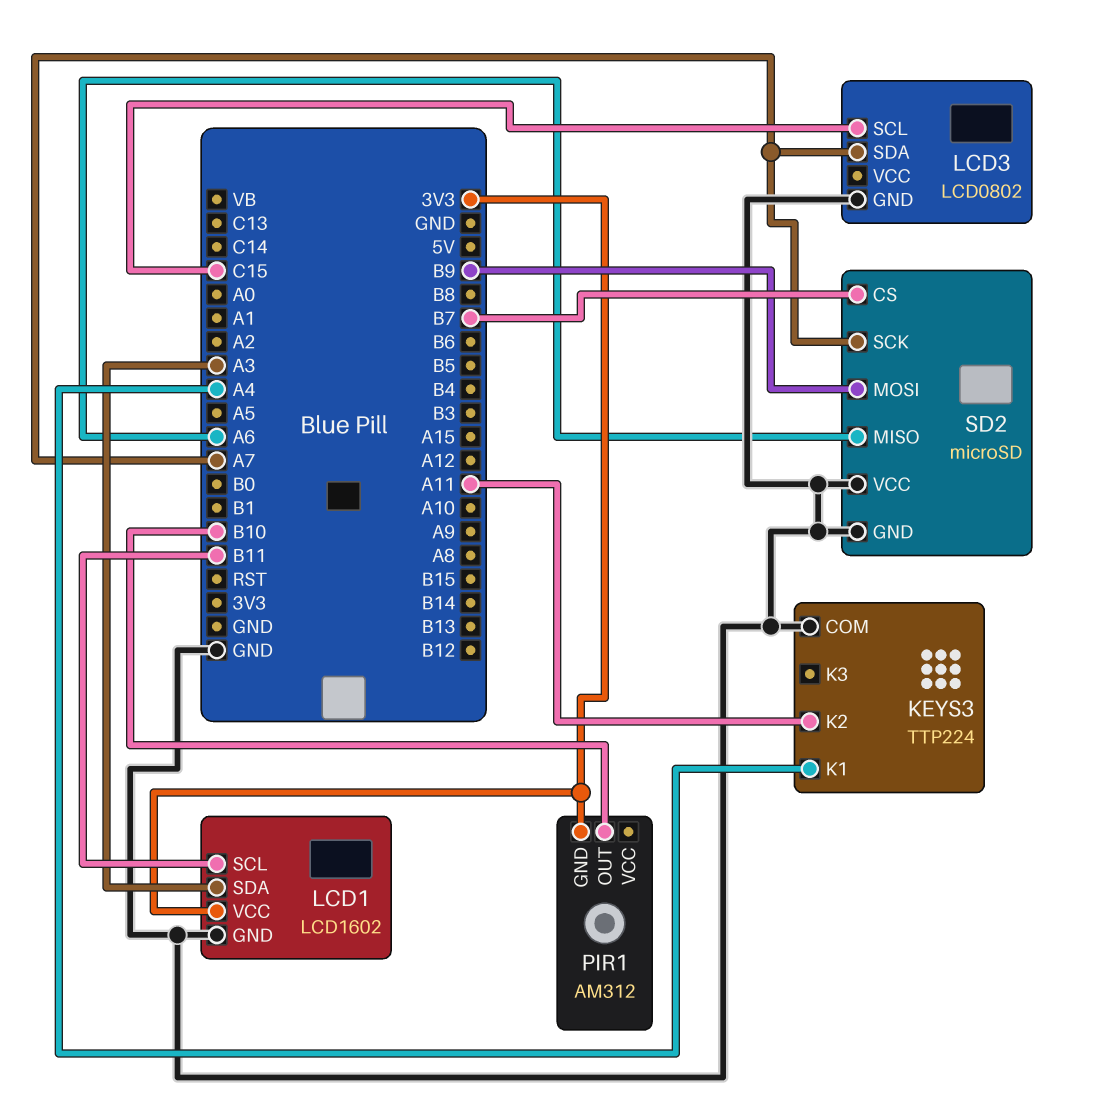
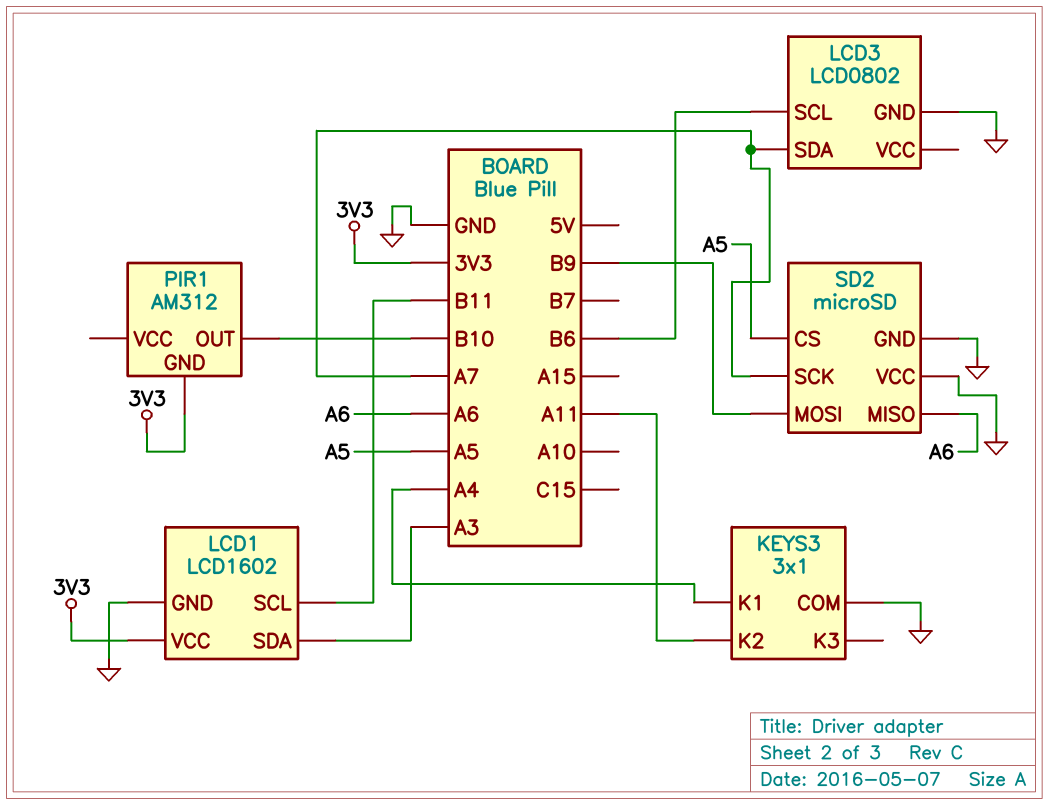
KEYS3: TTP224 -> 3x1
LCD3 pin SCL: C15 -> B6
SD2 pin CS: B7 -> A5

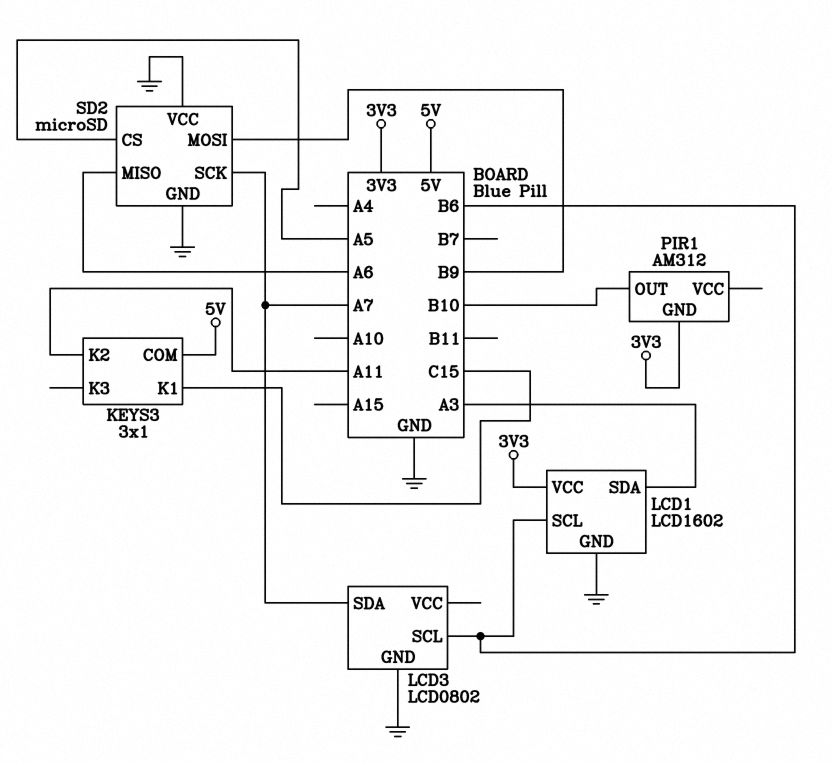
KEYS3 pin COM: GND -> 5V
KEYS3 pin K1: A4 -> C15
LCD1 pin SCL: B11 -> B6

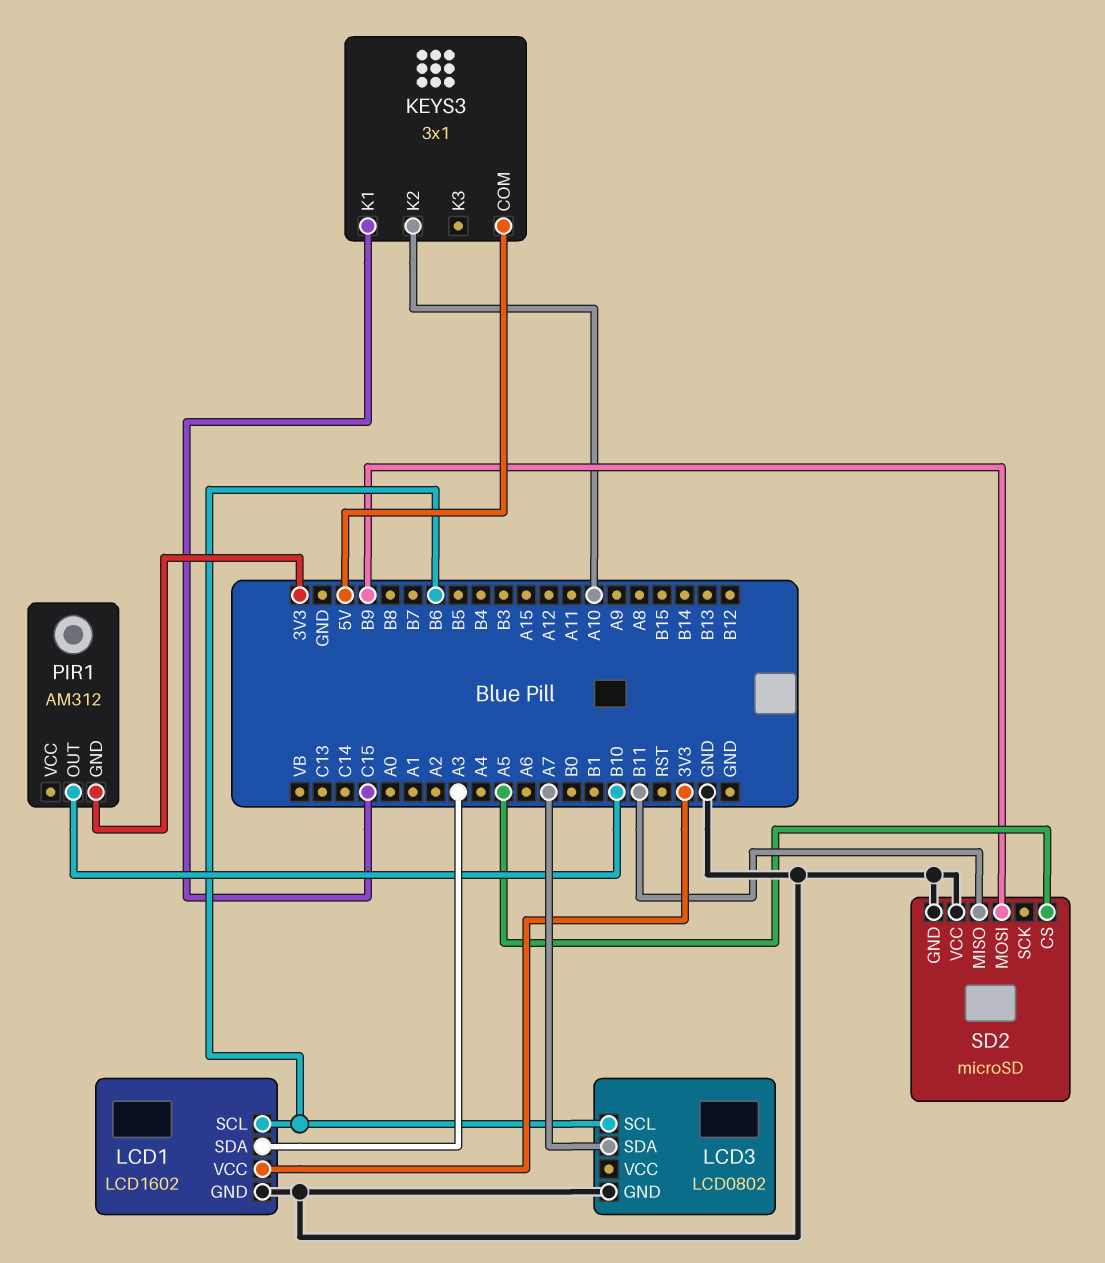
KEYS3 pin K2: A11 -> A10
SD2 pin MISO: A6 -> B11
SD2 pin SCK: A7 -> none

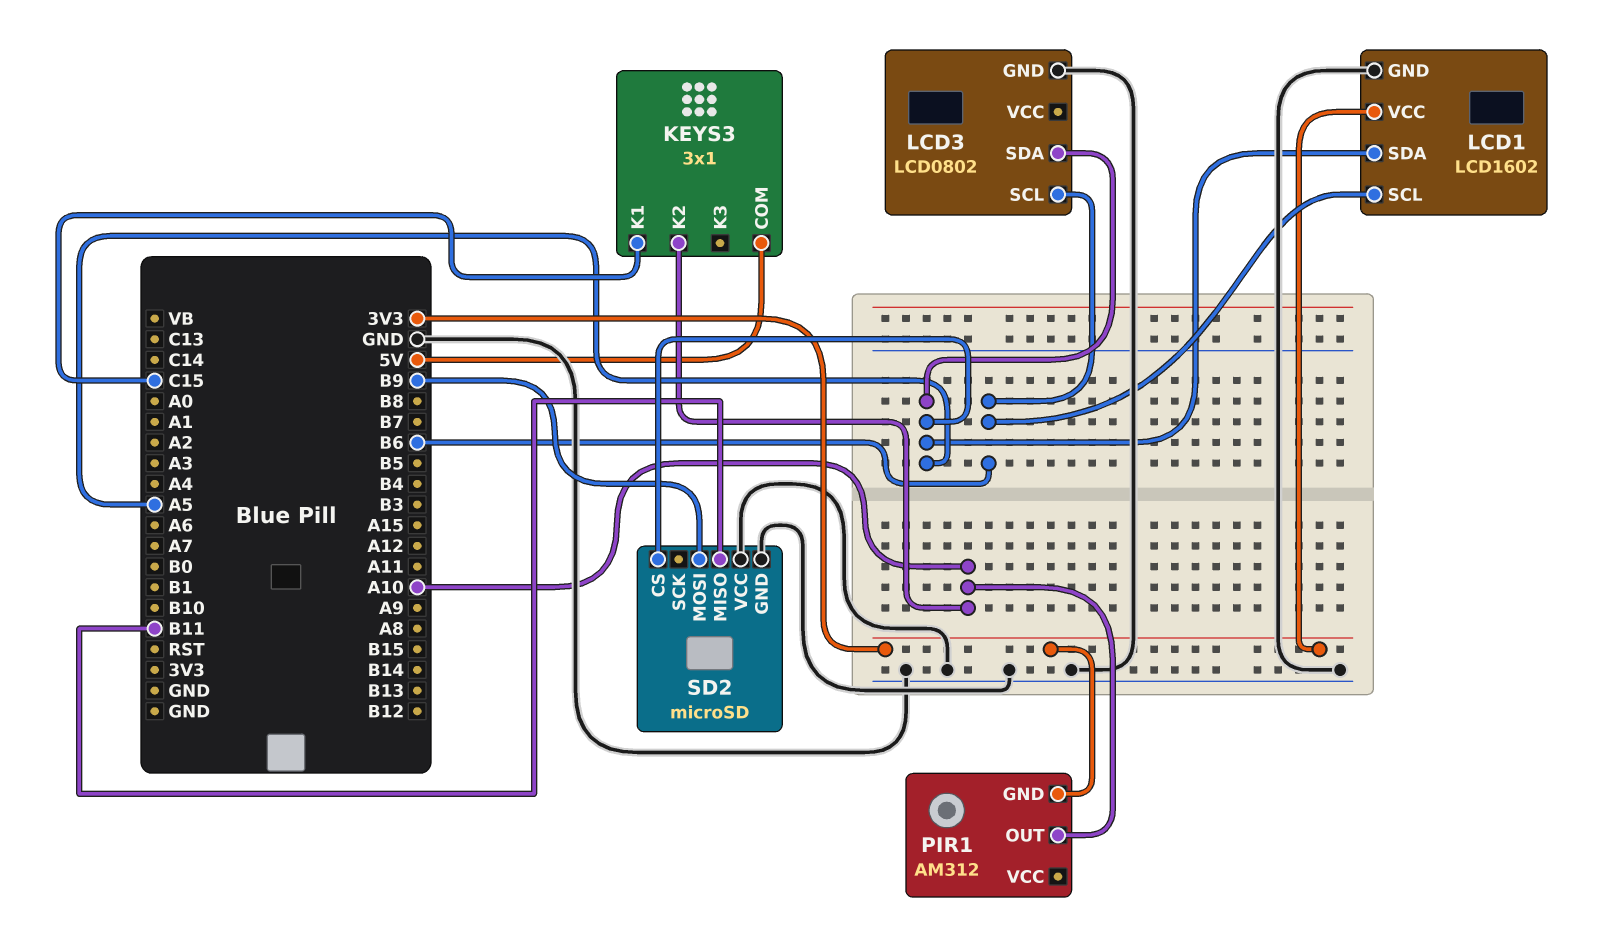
LCD1 pin SDA: A3 -> A5
LCD3 pin SDA: A7 -> A5
PIR1 pin OUT: B10 -> A10

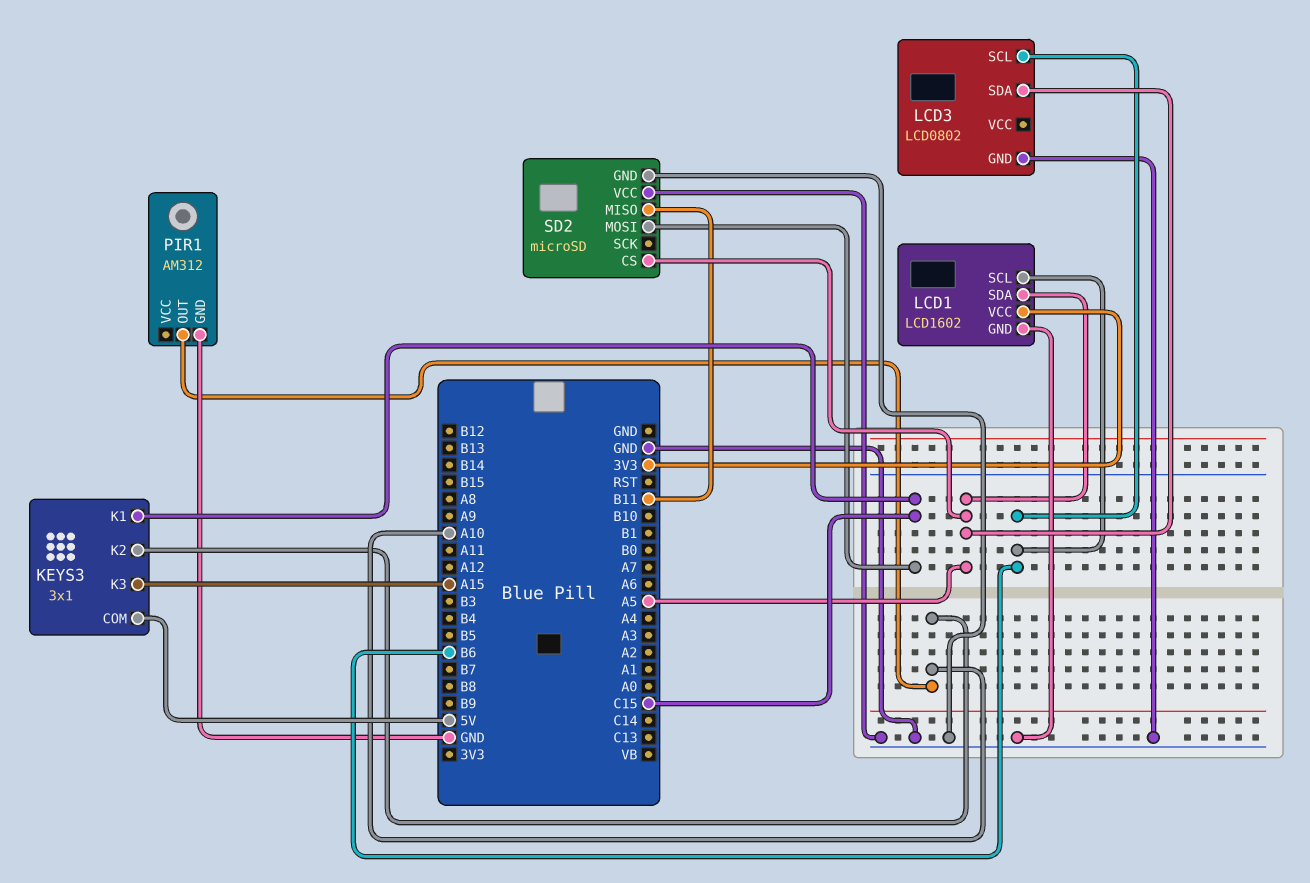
KEYS3 pin K3: none -> A15
PIR1 pin GND: 3V3 -> GND
SD2 pin MOSI: B9 -> C15

